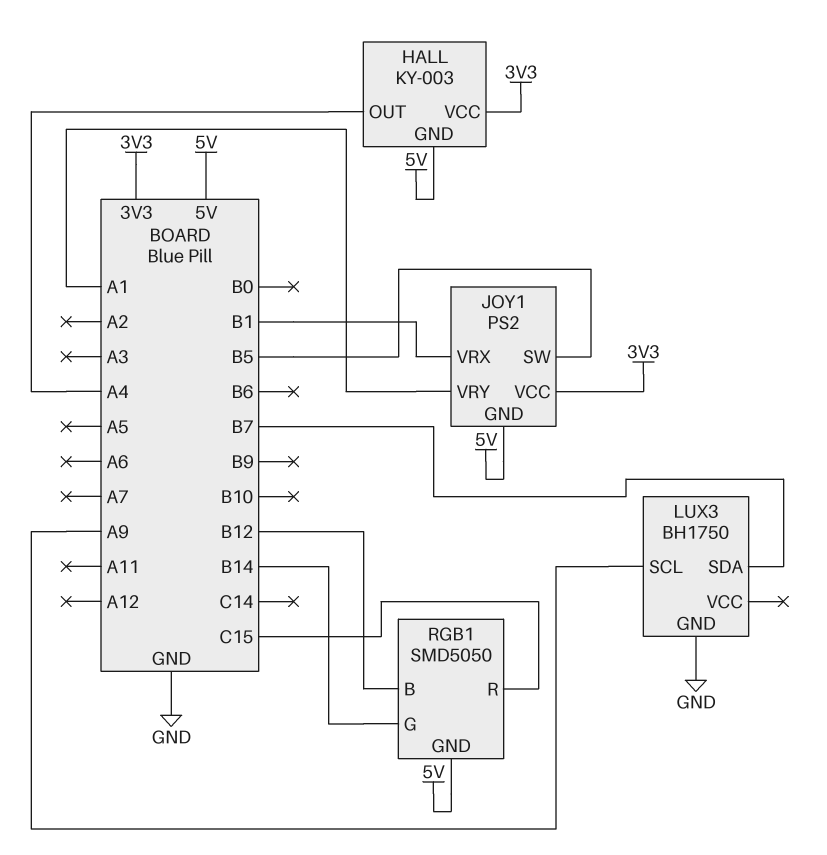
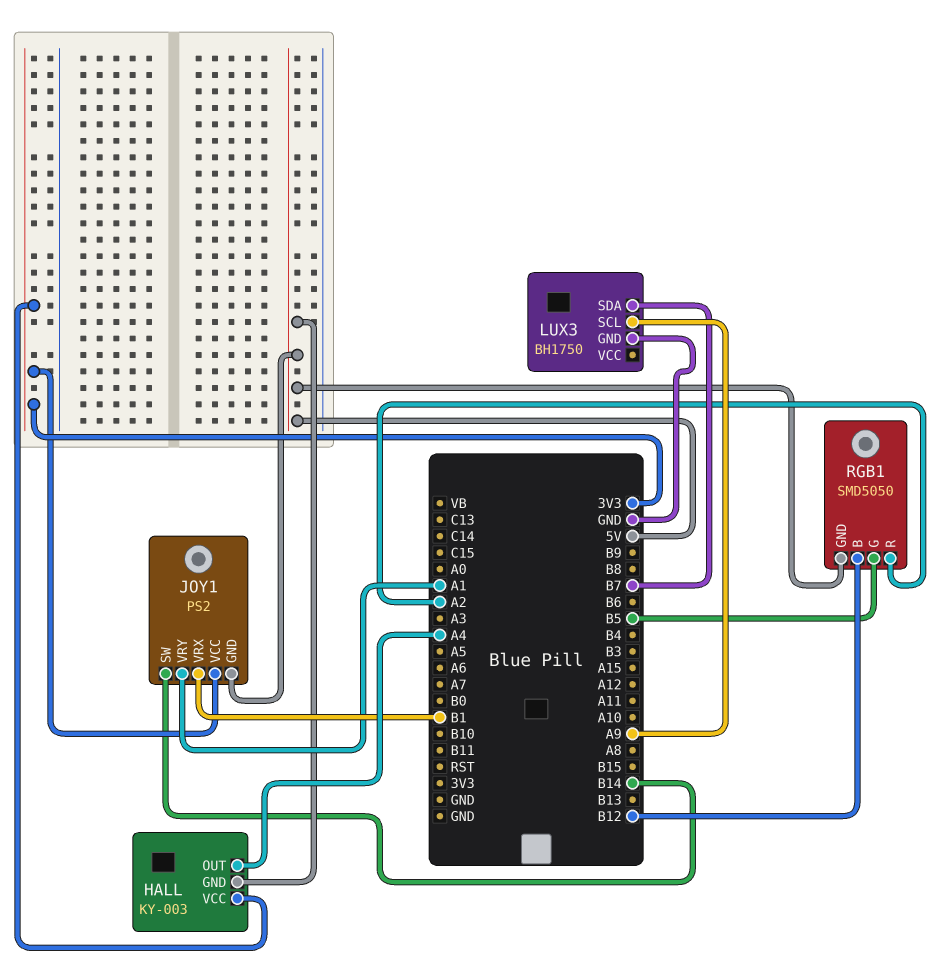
JOY1 pin SW: B5 -> B14
RGB1 pin G: B14 -> B5
RGB1 pin R: C15 -> A2

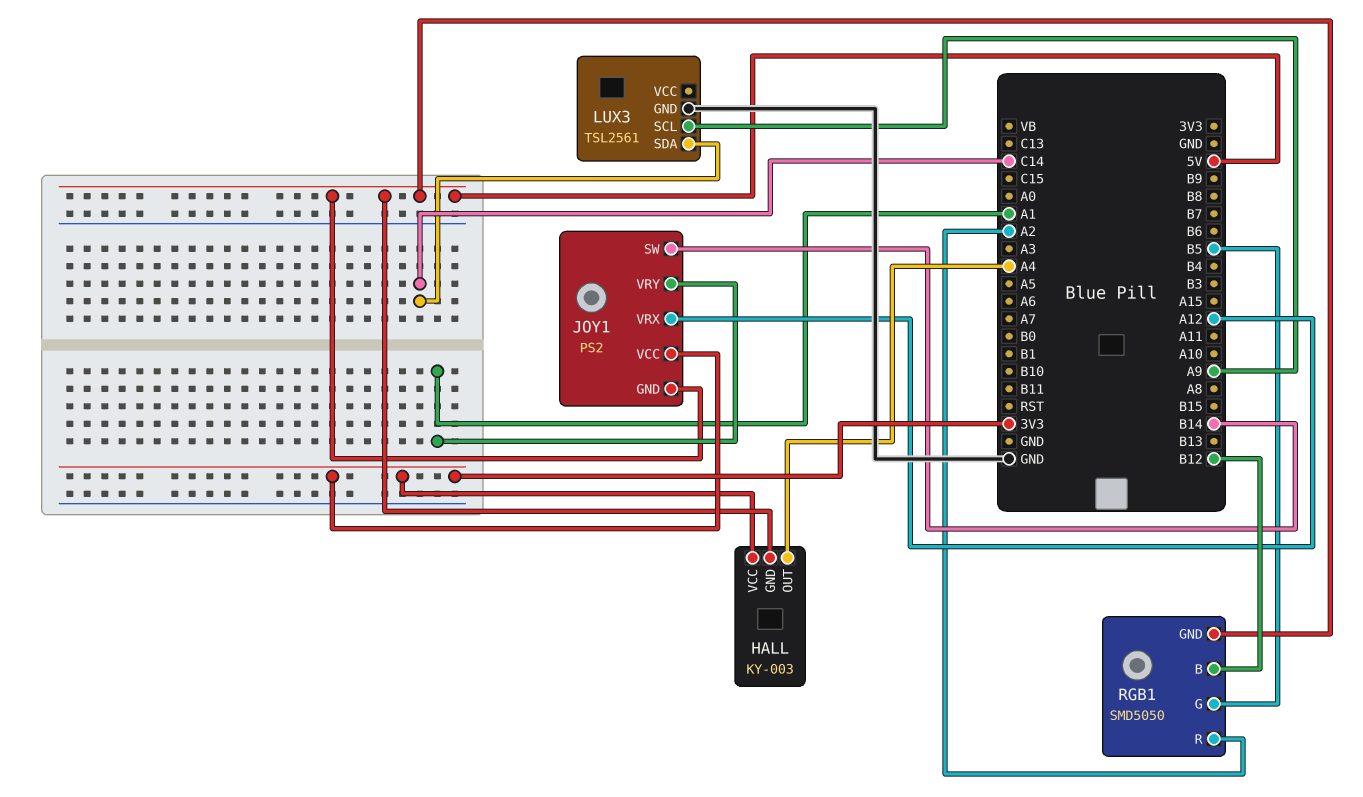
JOY1 pin VRX: B1 -> A12
LUX3: BH1750 -> TSL2561
LUX3 pin SDA: B7 -> C14

